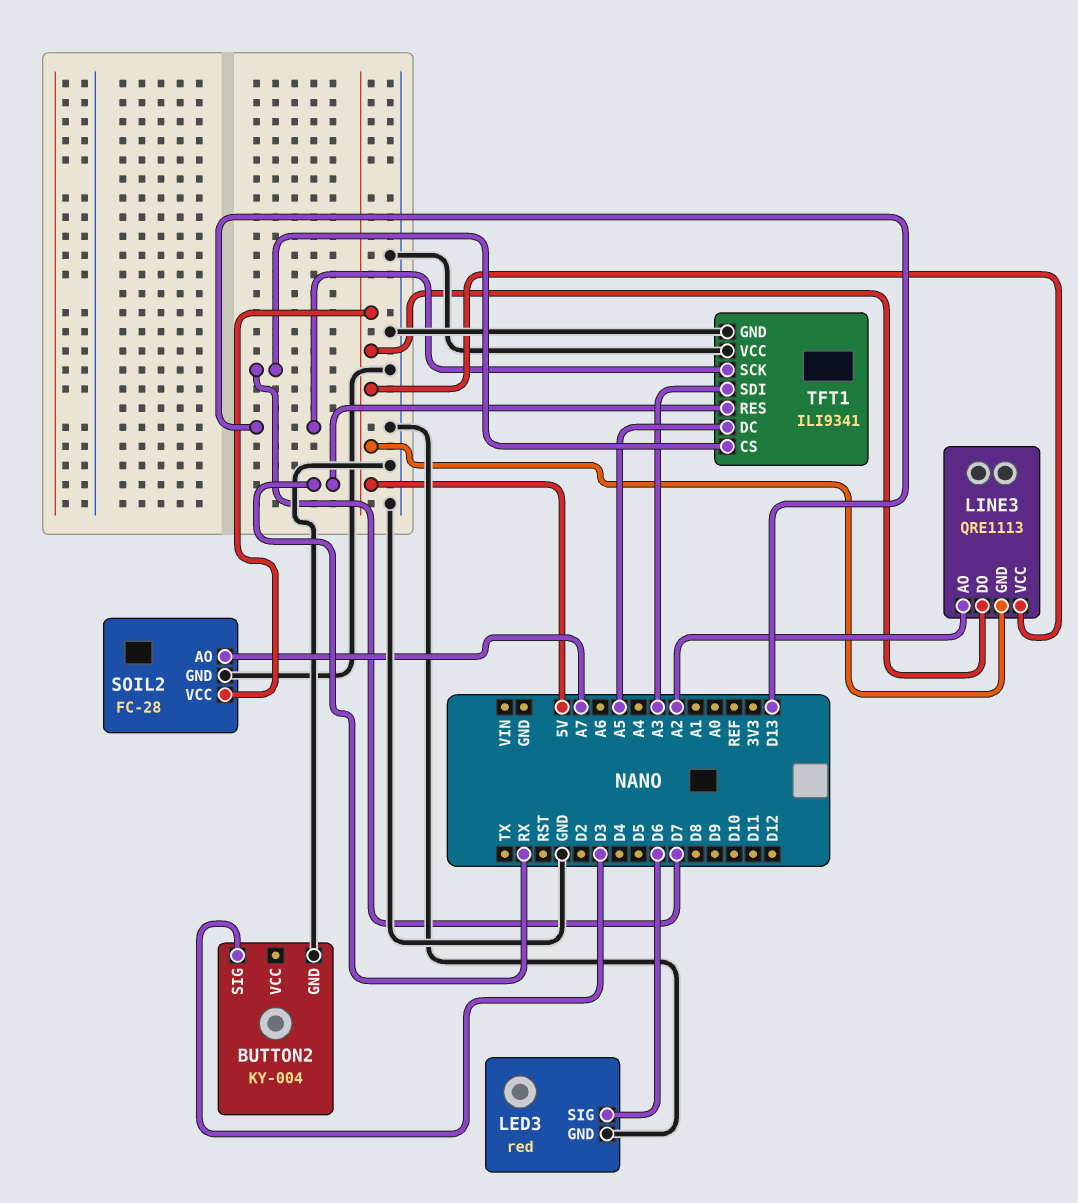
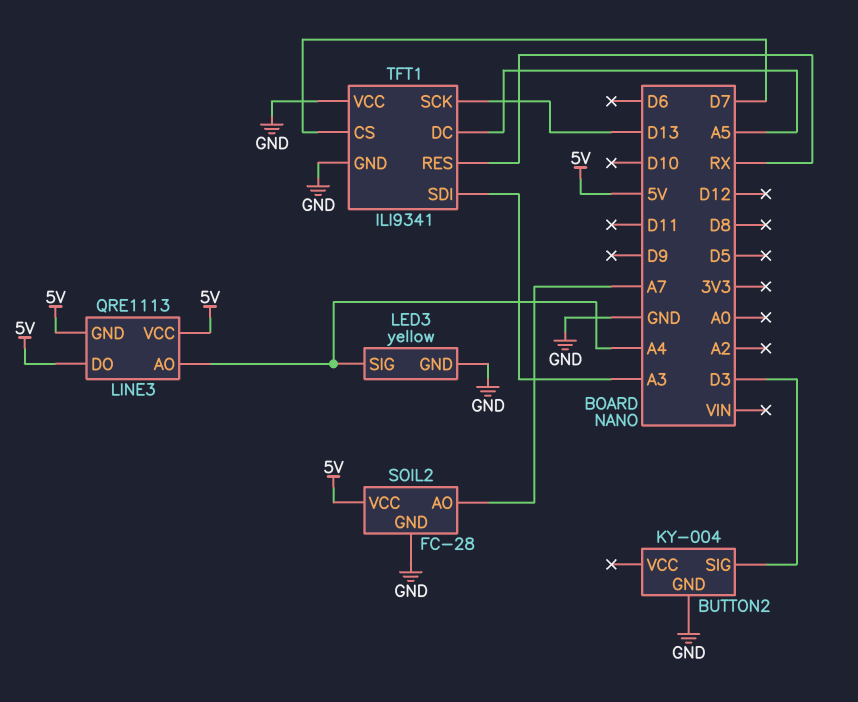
LED3: red -> yellow
LED3 pin SIG: D6 -> A4
LINE3 pin AO: A2 -> A4

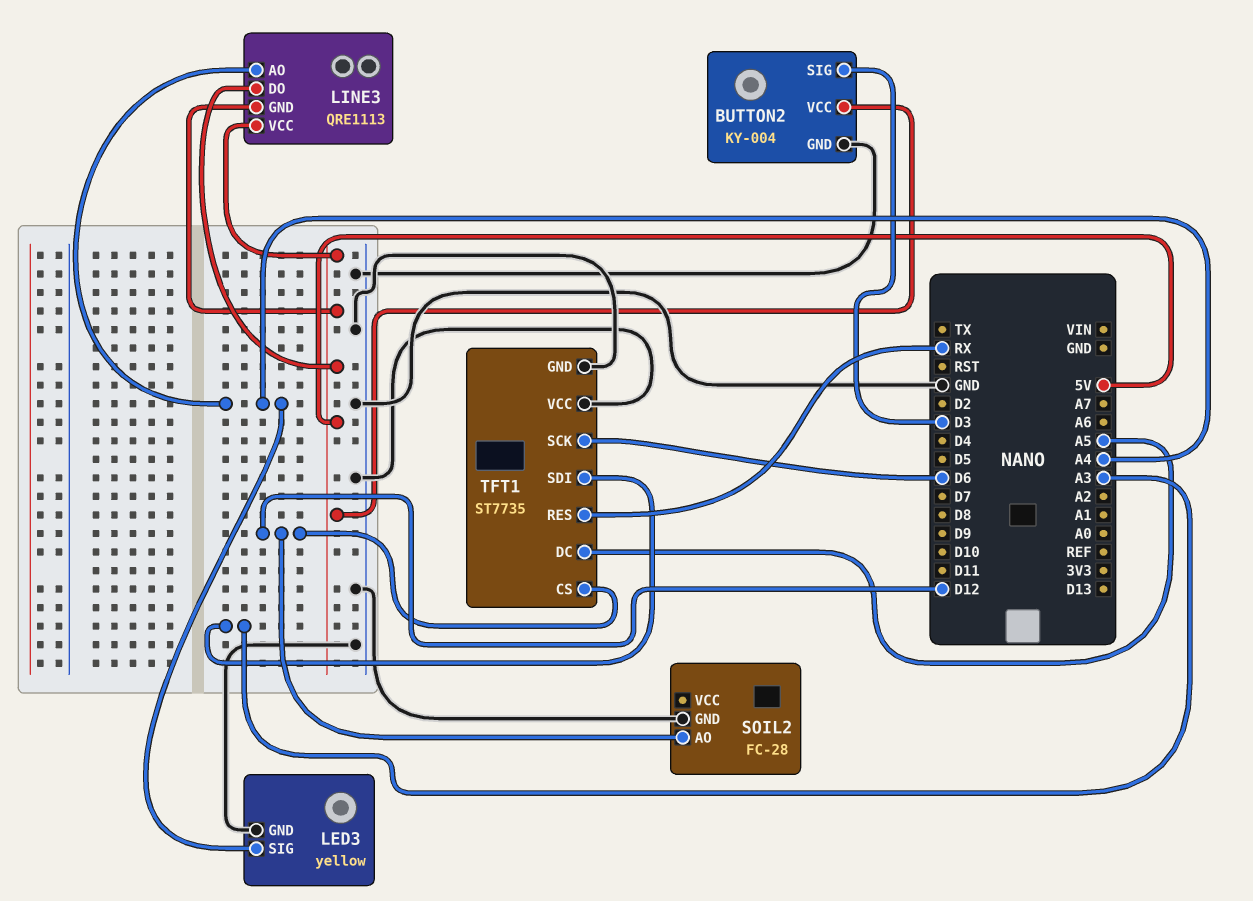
BUTTON2 pin VCC: none -> 5V
SOIL2 pin AO: A7 -> D12
SOIL2 pin VCC: 5V -> none
TFT1: ILI9341 -> ST7735
TFT1 pin CS: D7 -> D12
TFT1 pin SCK: D13 -> D6

